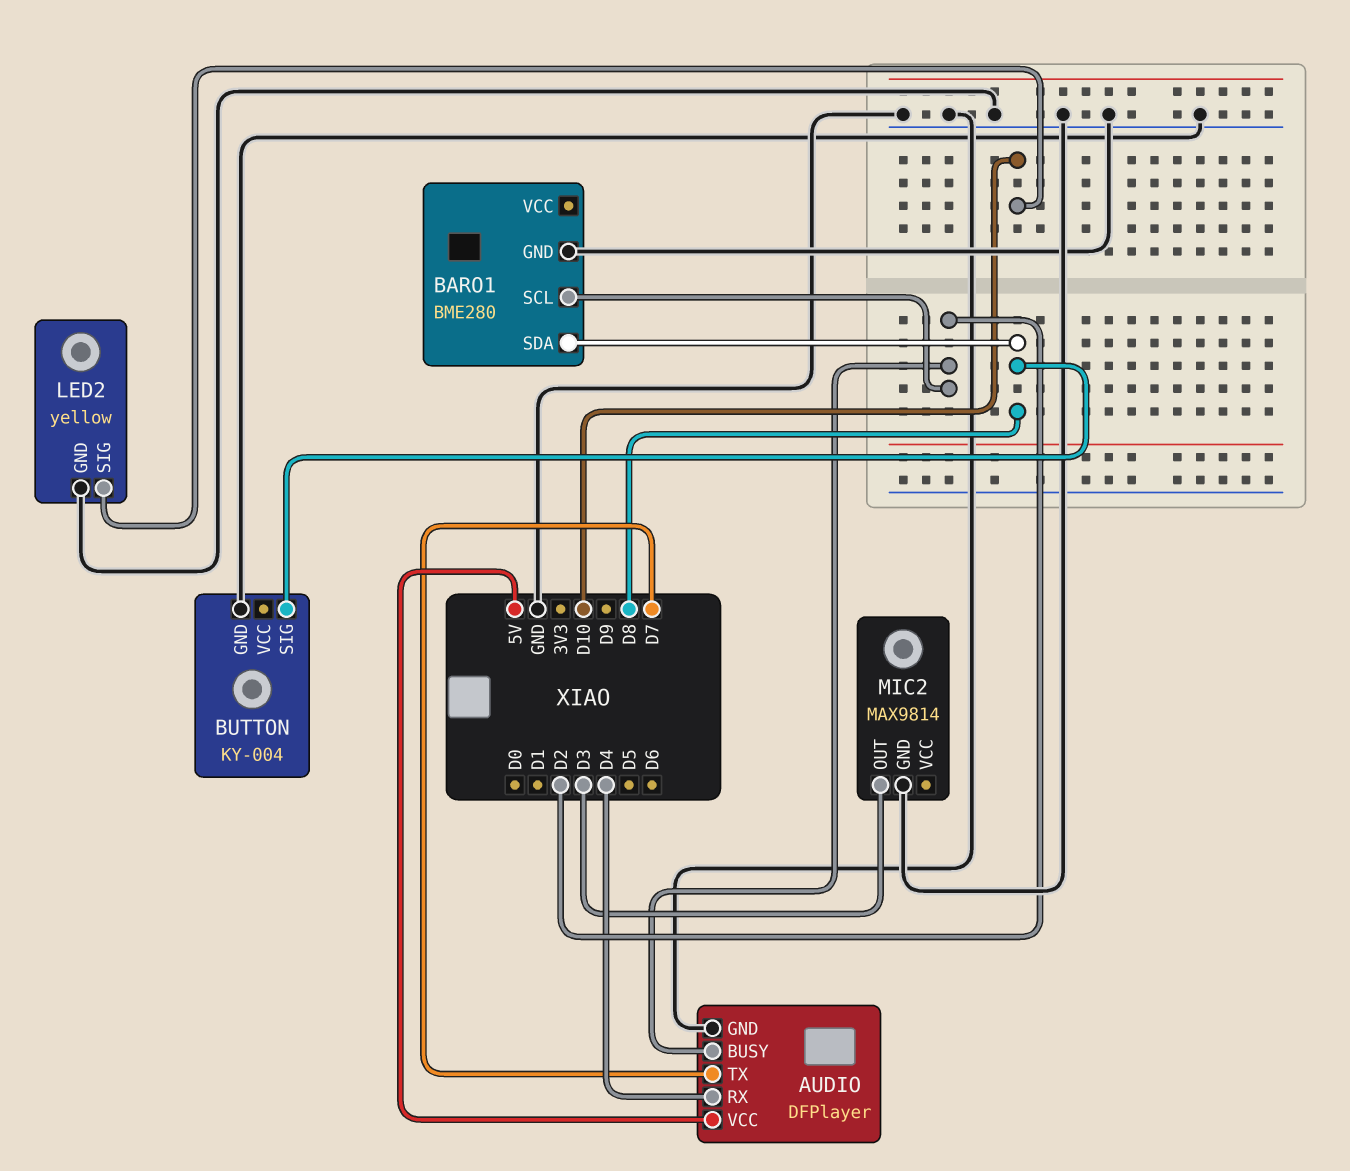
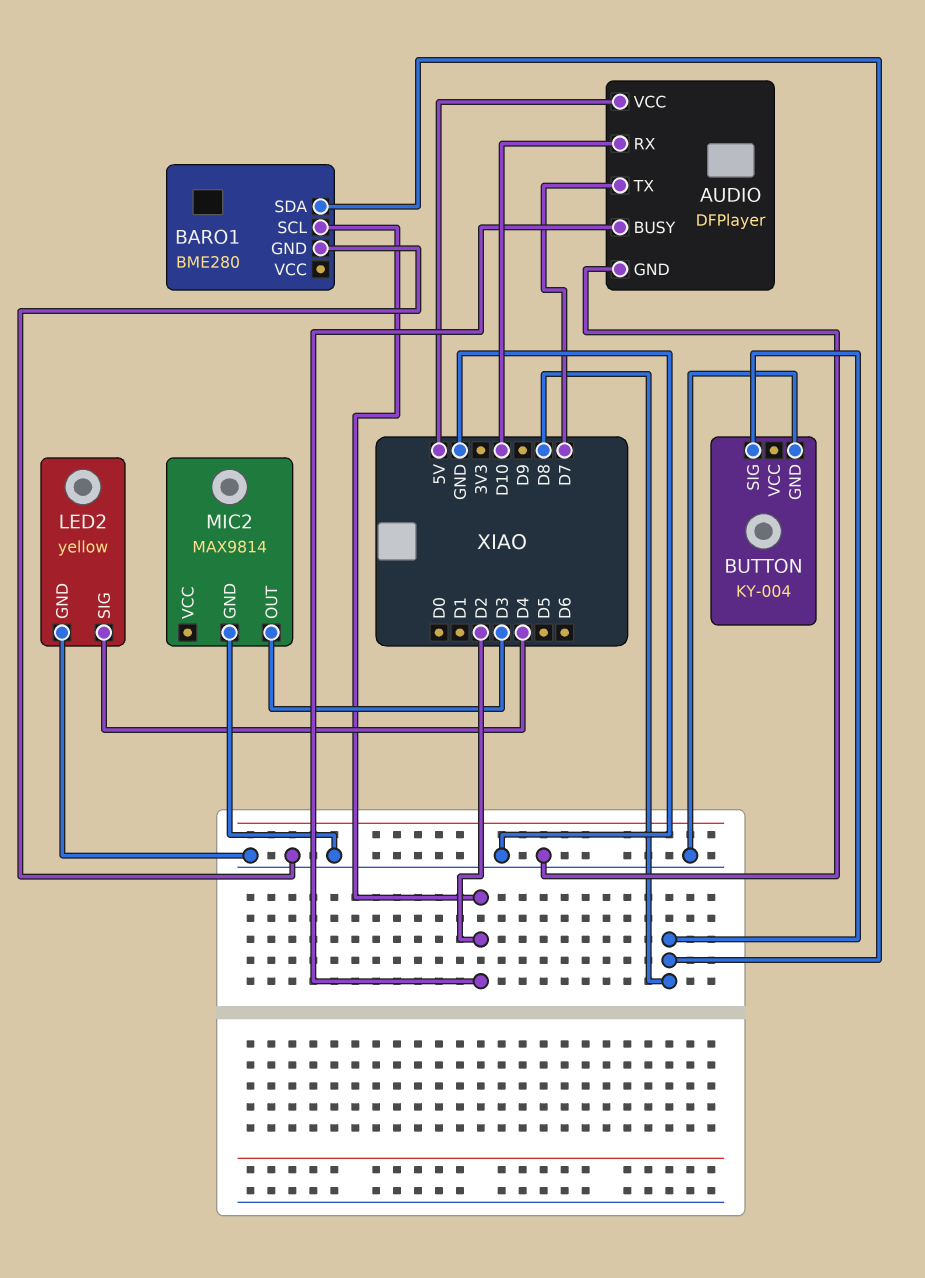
AUDIO pin RX: D4 -> D10
LED2 pin SIG: D10 -> D4

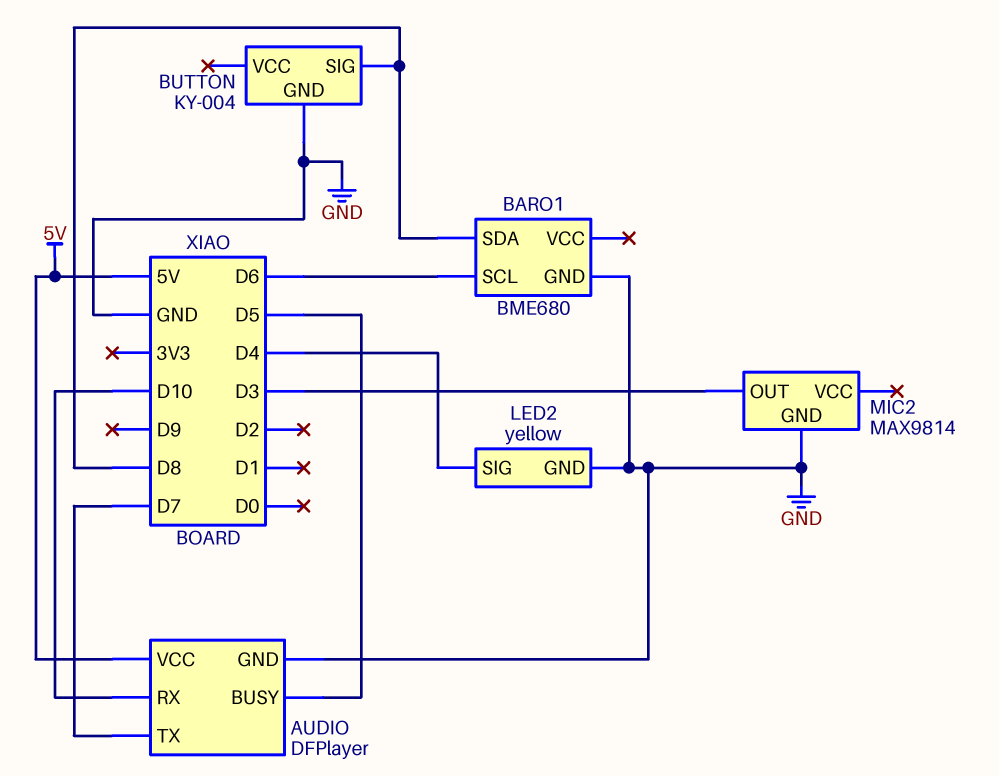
AUDIO pin BUSY: D2 -> D5
BARO1: BME280 -> BME680
BARO1 pin SCL: D2 -> D6

